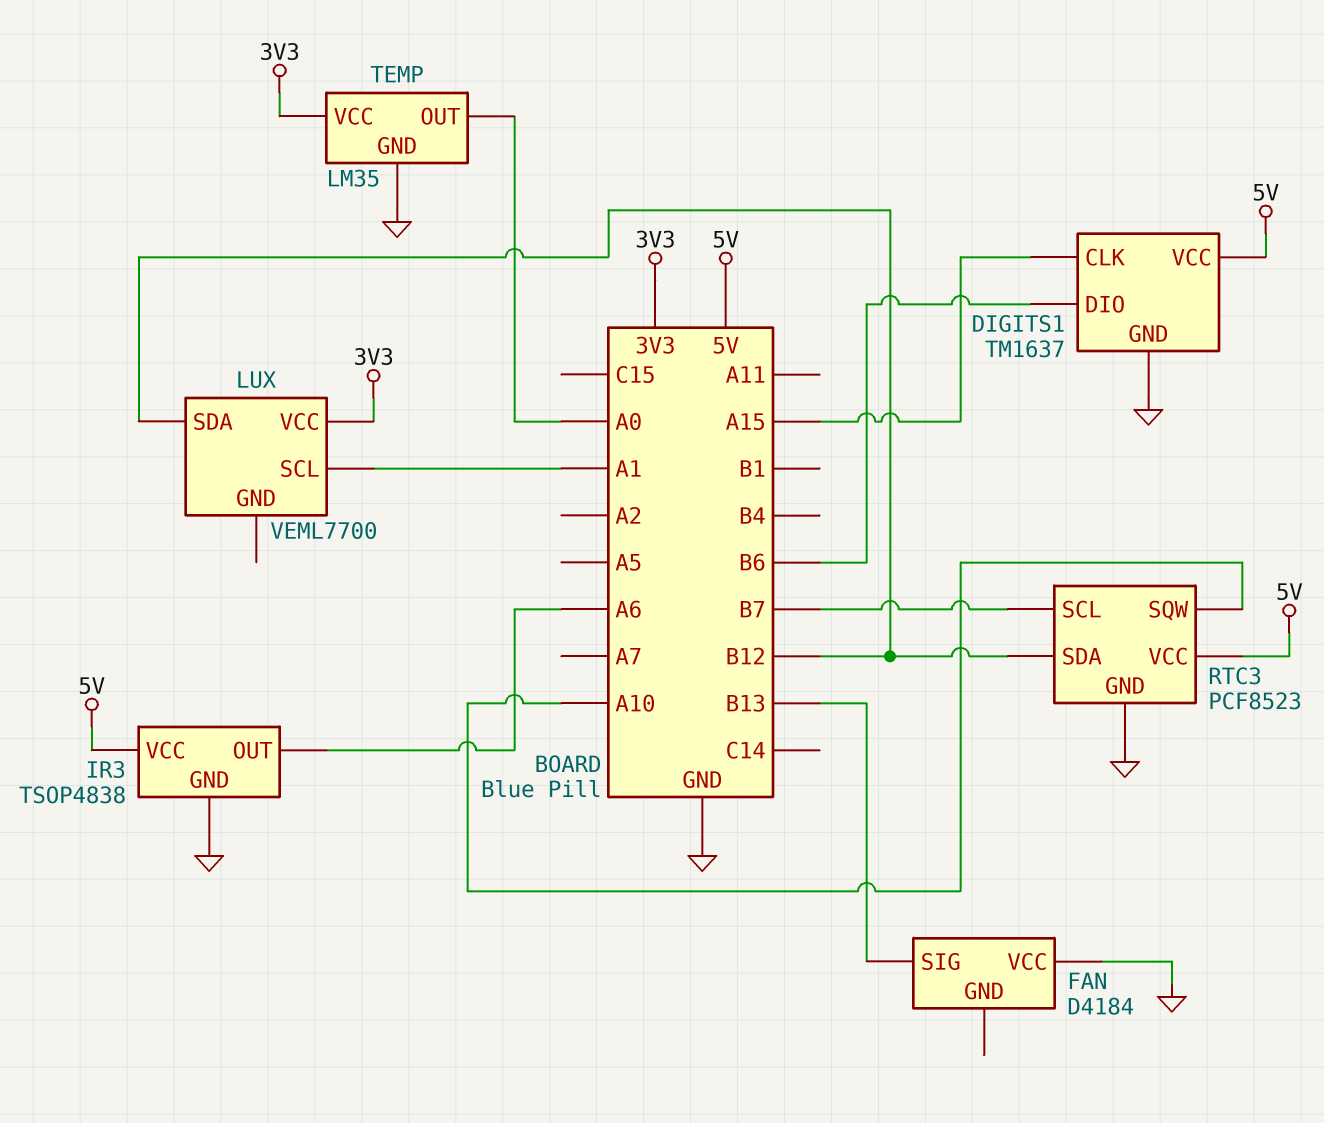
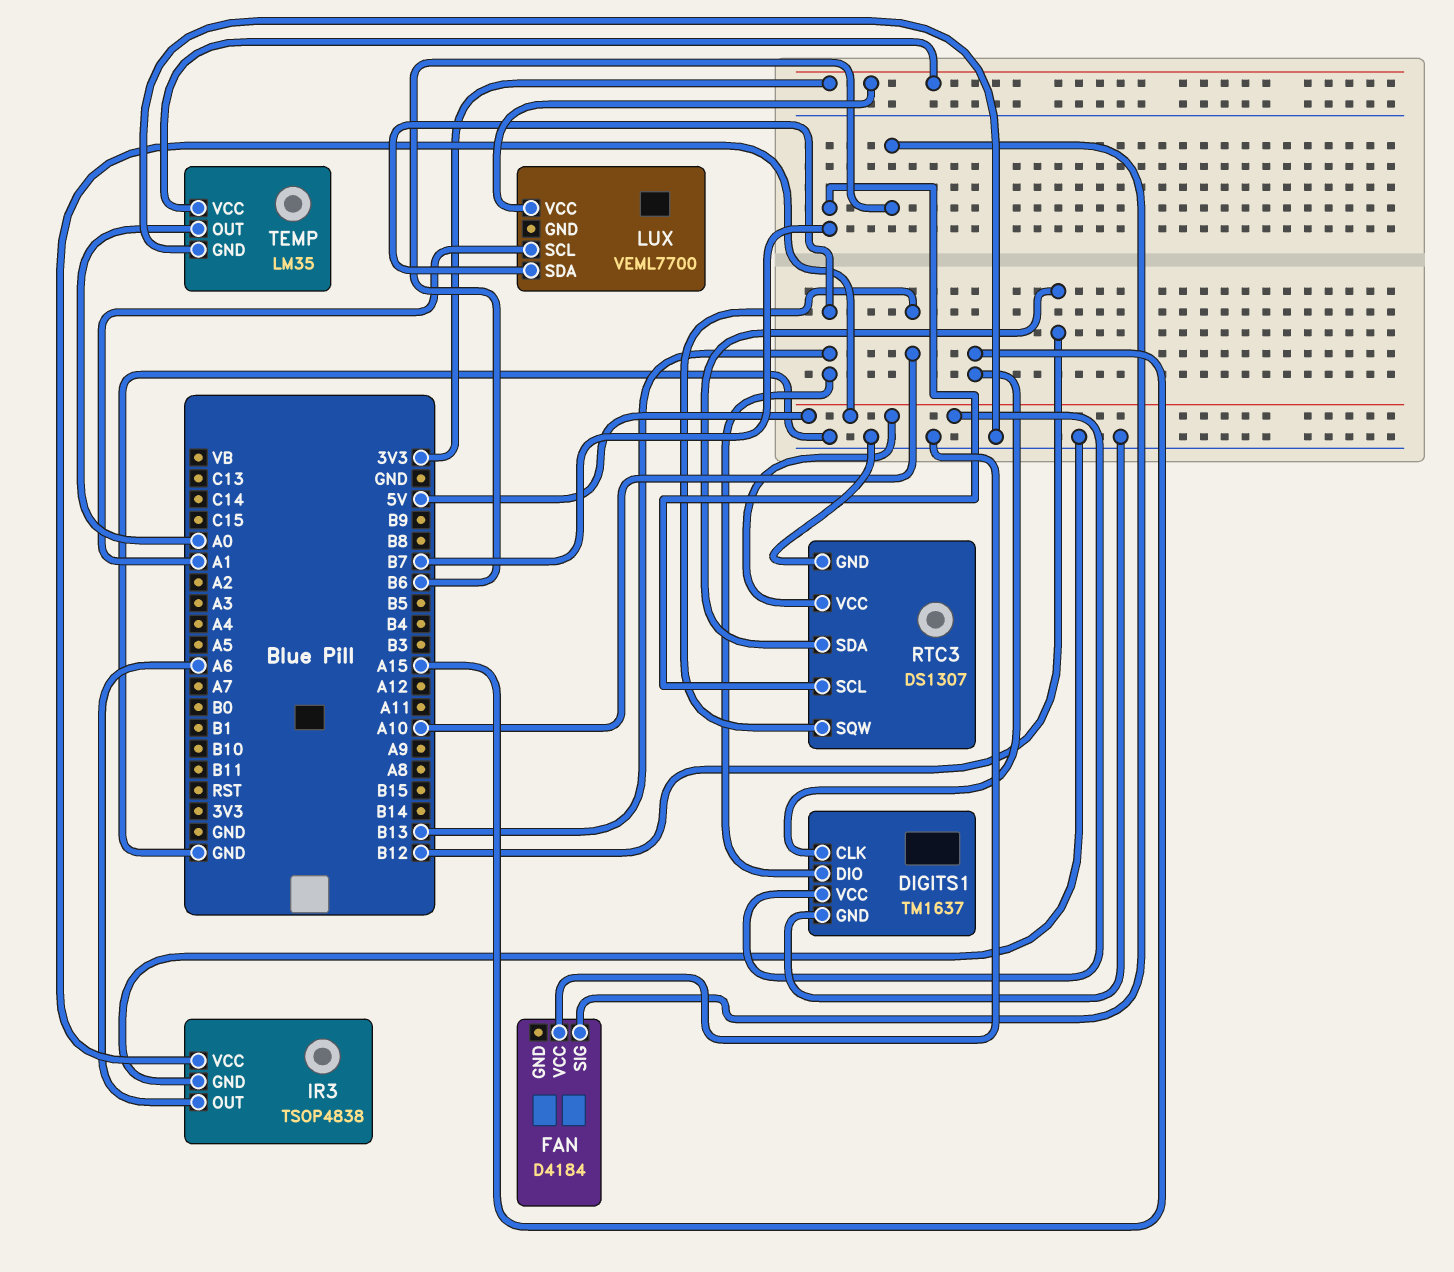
DIGITS1 pin DIO: B6 -> B13
FAN pin SIG: B13 -> B6
LUX pin SDA: B12 -> B13
RTC3: PCF8523 -> DS1307

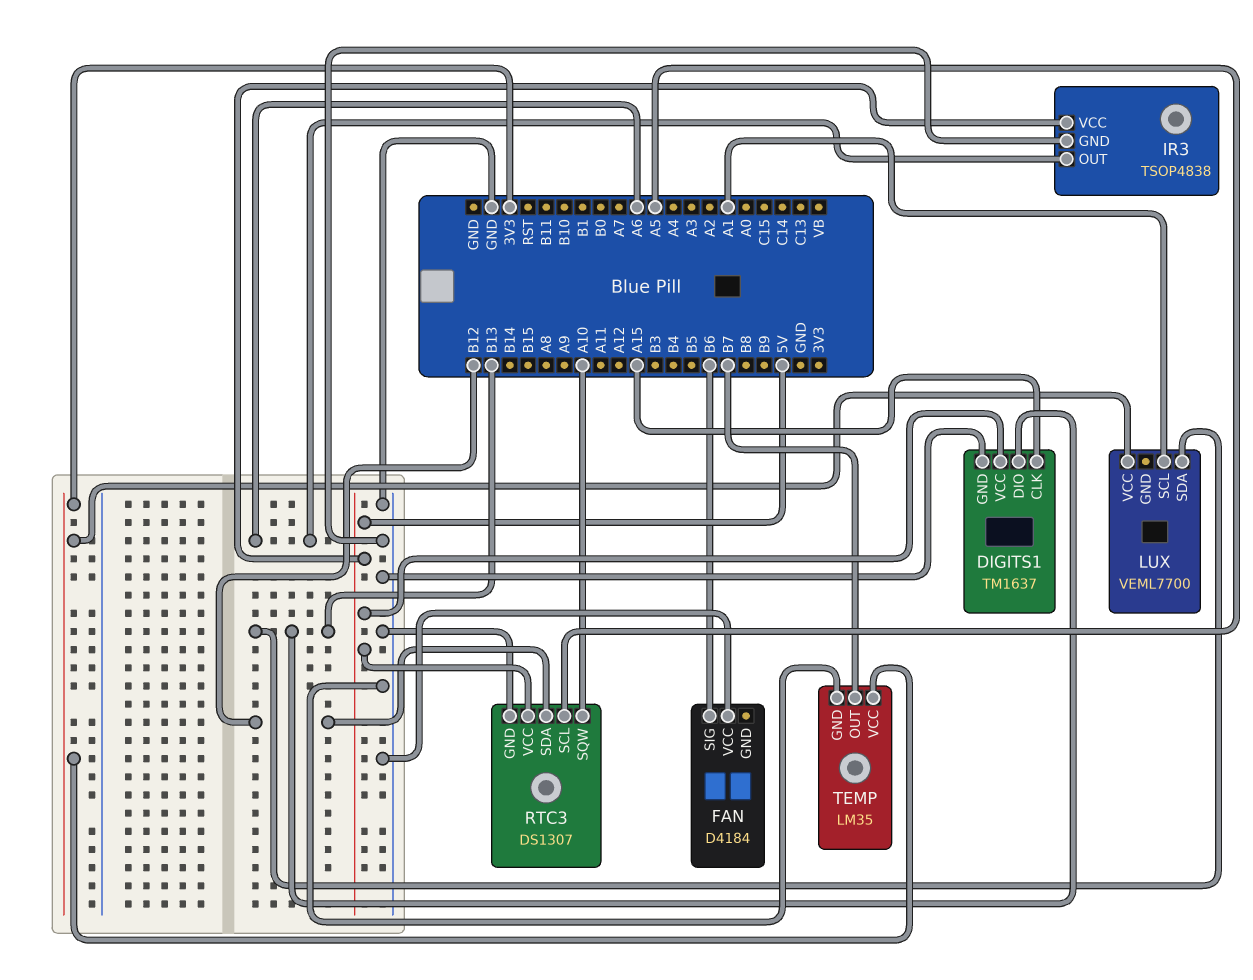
RTC3 pin SCL: B7 -> A5
TEMP pin OUT: A0 -> B7

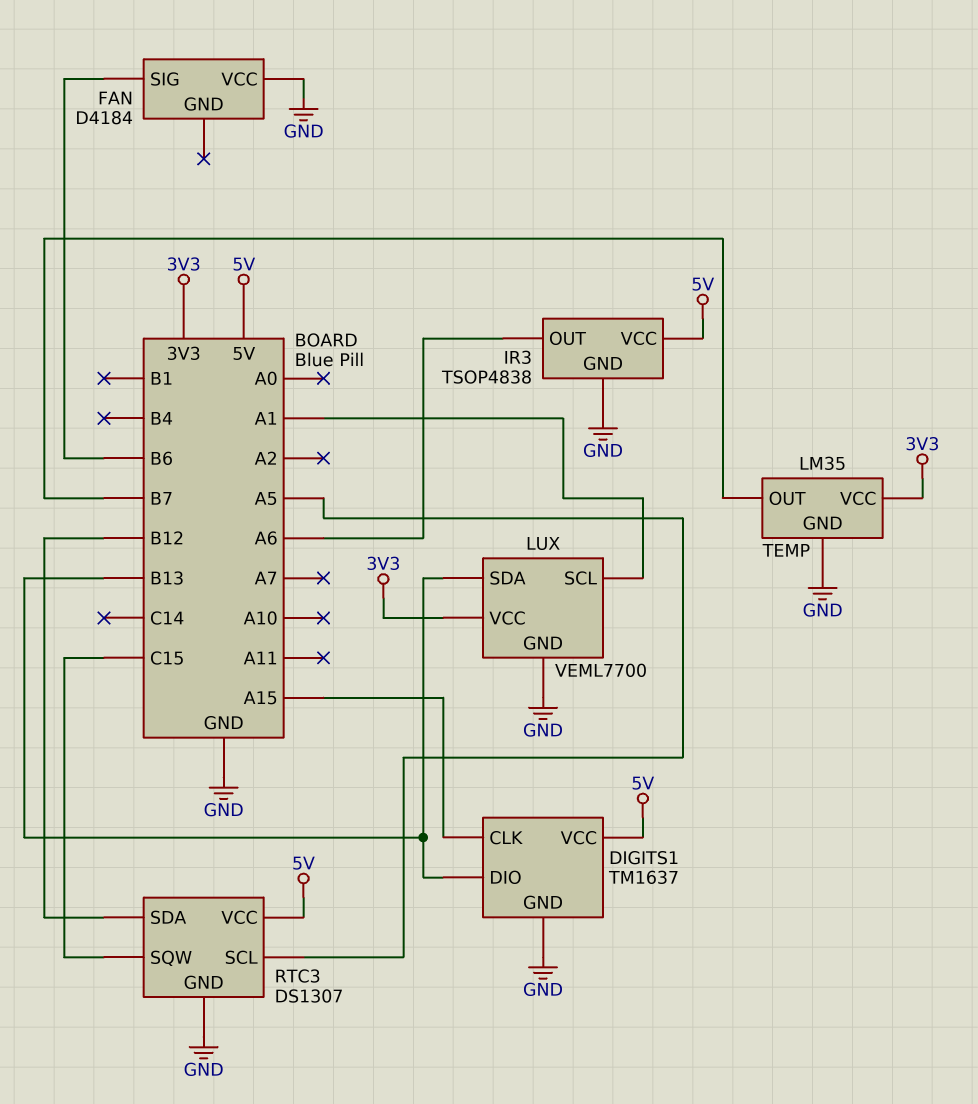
LUX pin GND: none -> GND
RTC3 pin SQW: A10 -> C15

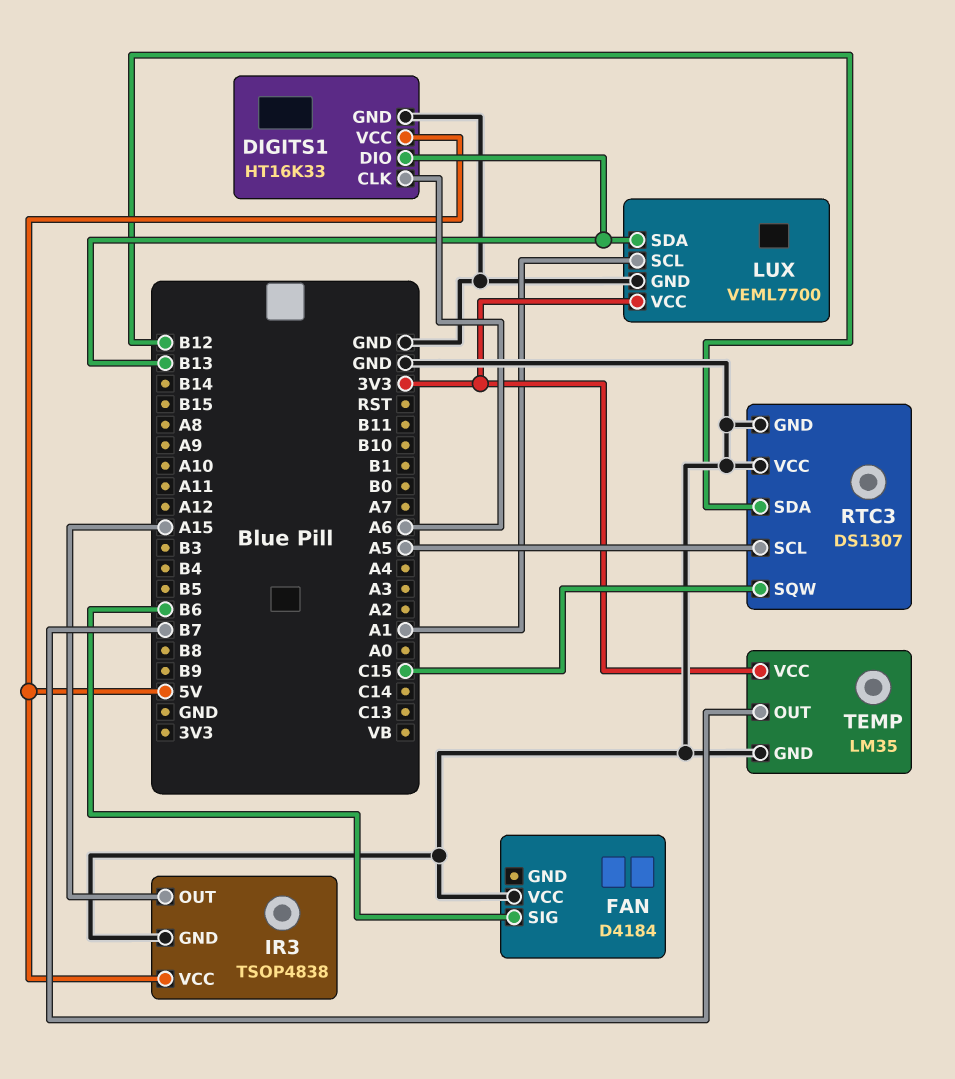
DIGITS1: TM1637 -> HT16K33
DIGITS1 pin CLK: A15 -> A6
IR3 pin OUT: A6 -> A15
RTC3 pin VCC: 5V -> GND

